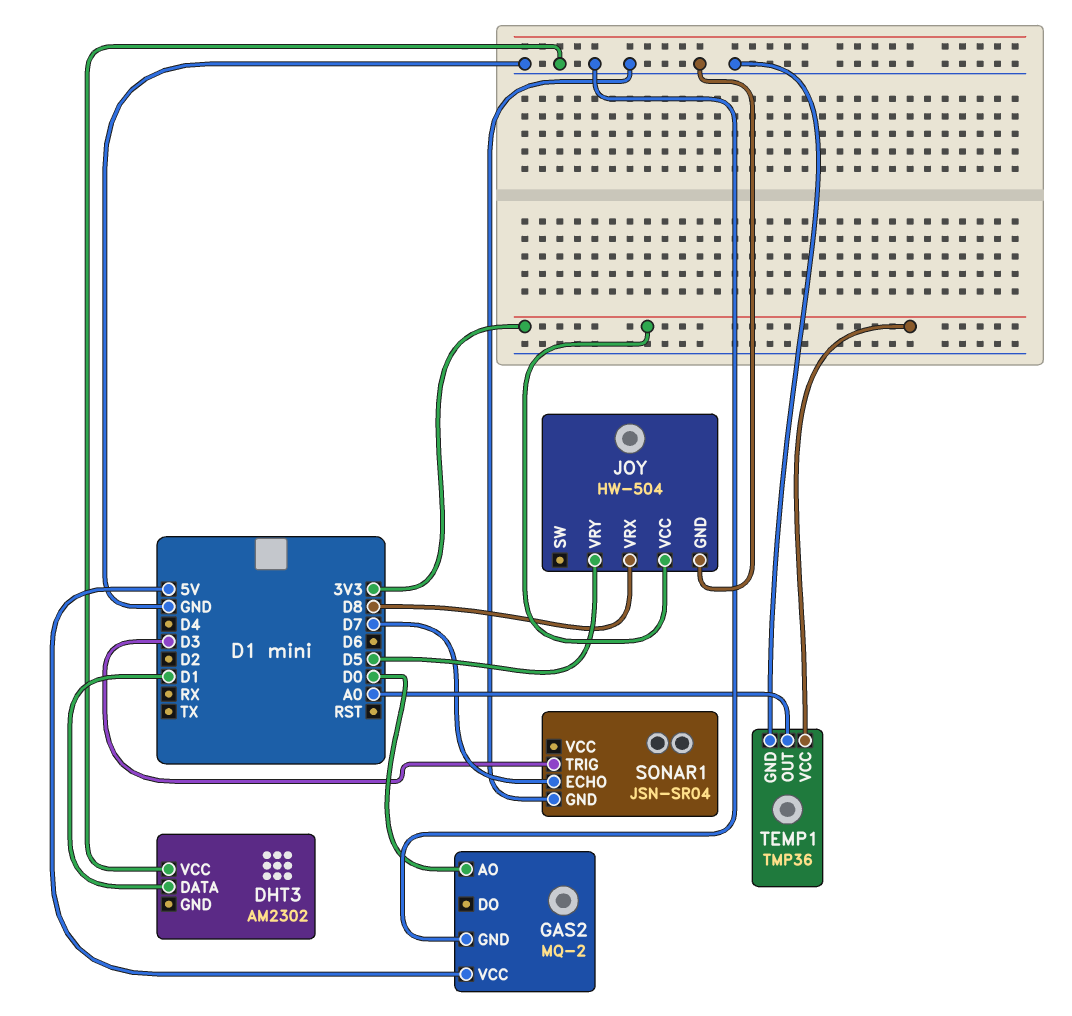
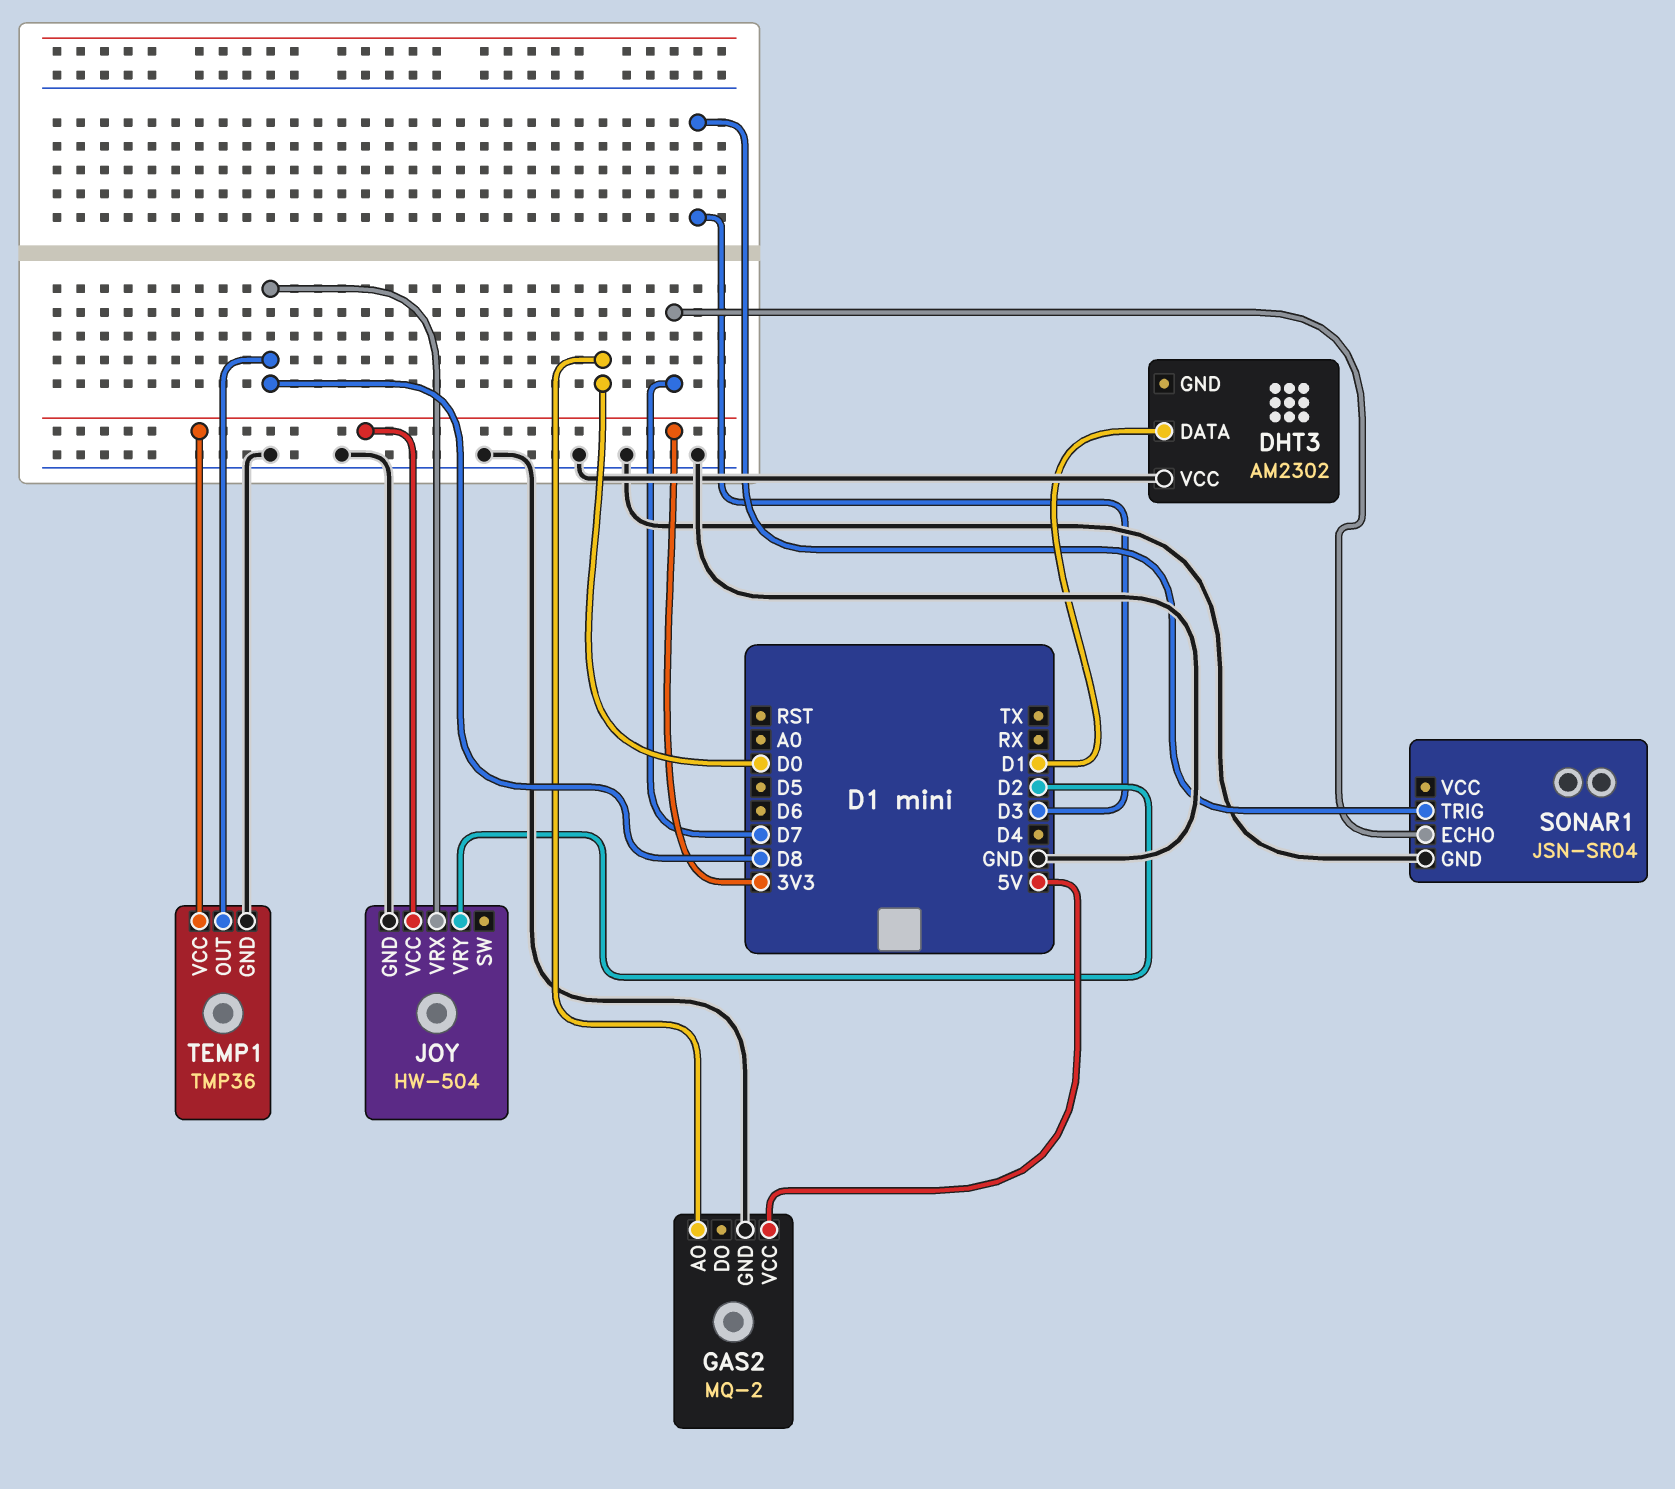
JOY pin VRY: D5 -> D2
TEMP1 pin OUT: A0 -> D8

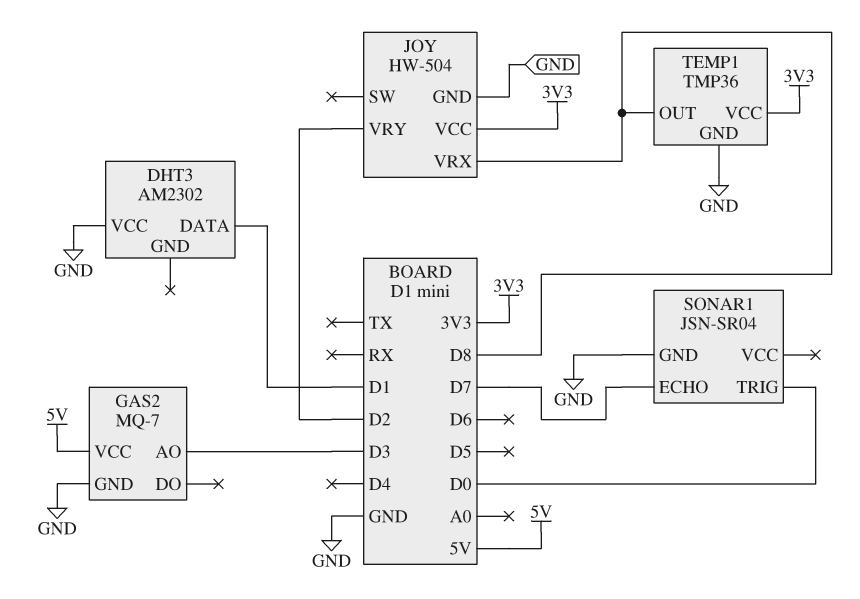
GAS2: MQ-2 -> MQ-7
GAS2 pin AO: D0 -> D3
SONAR1 pin TRIG: D3 -> D0

